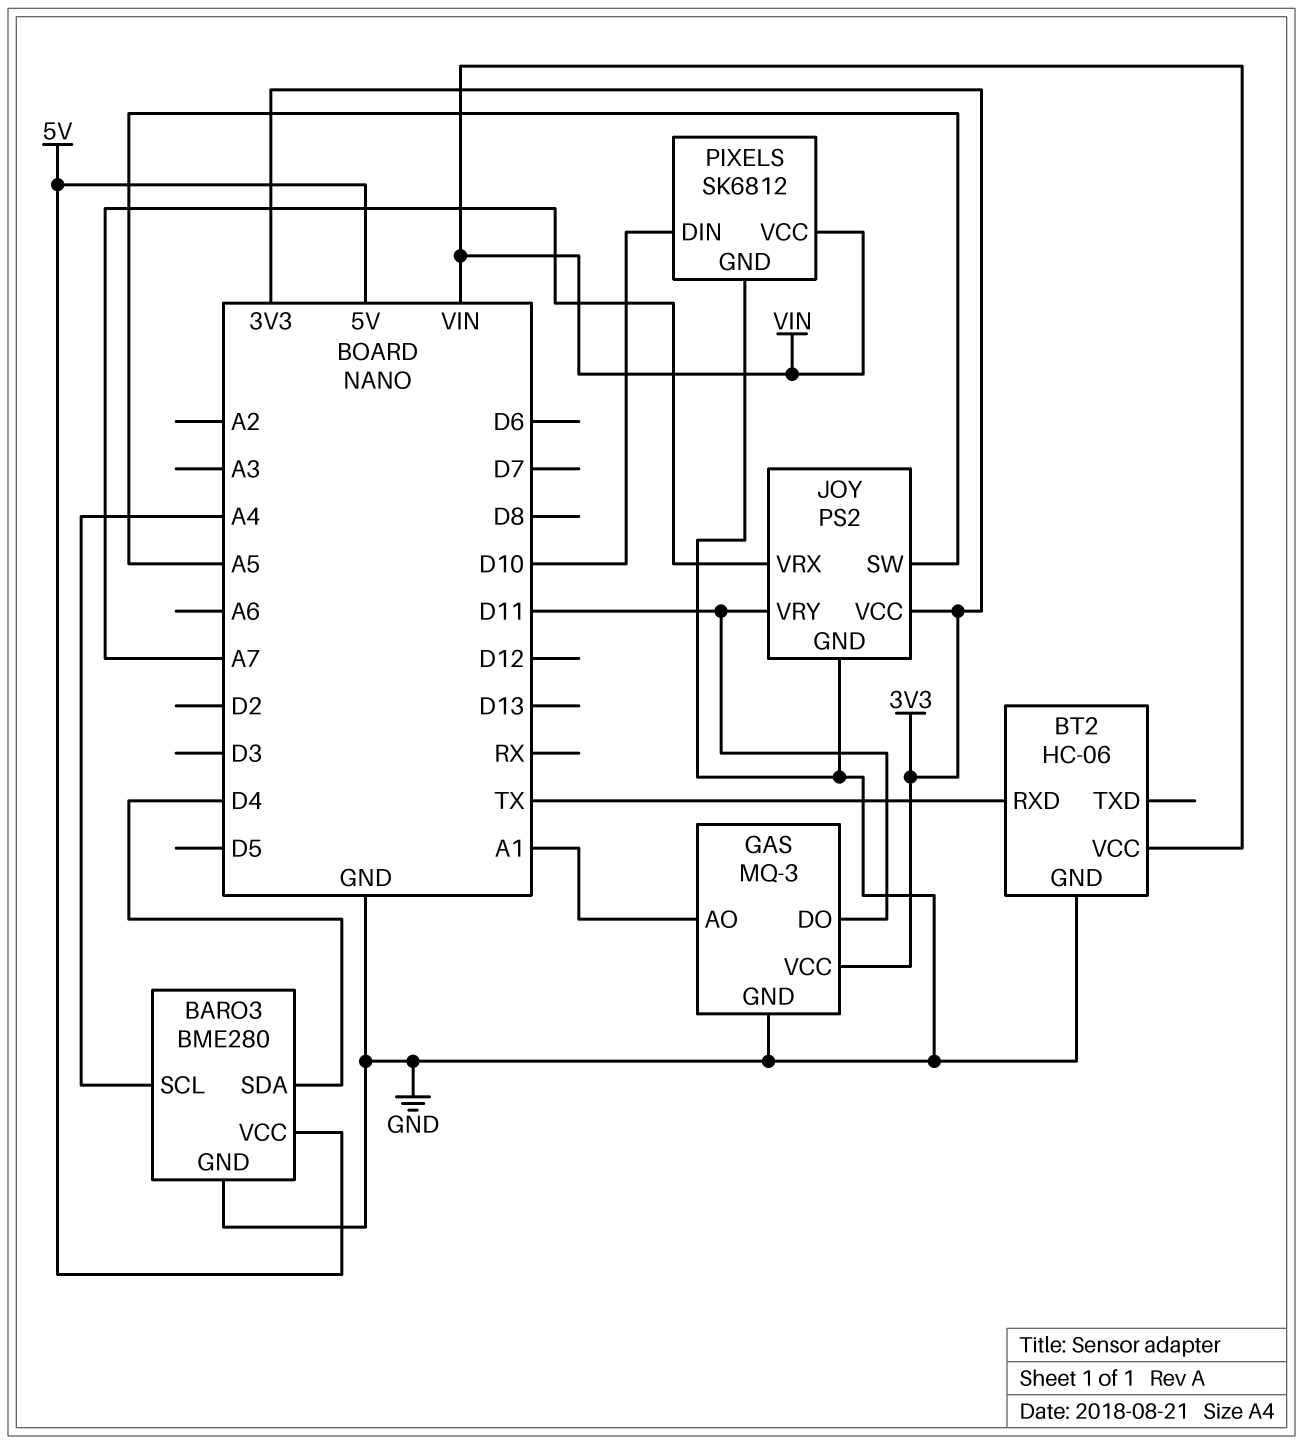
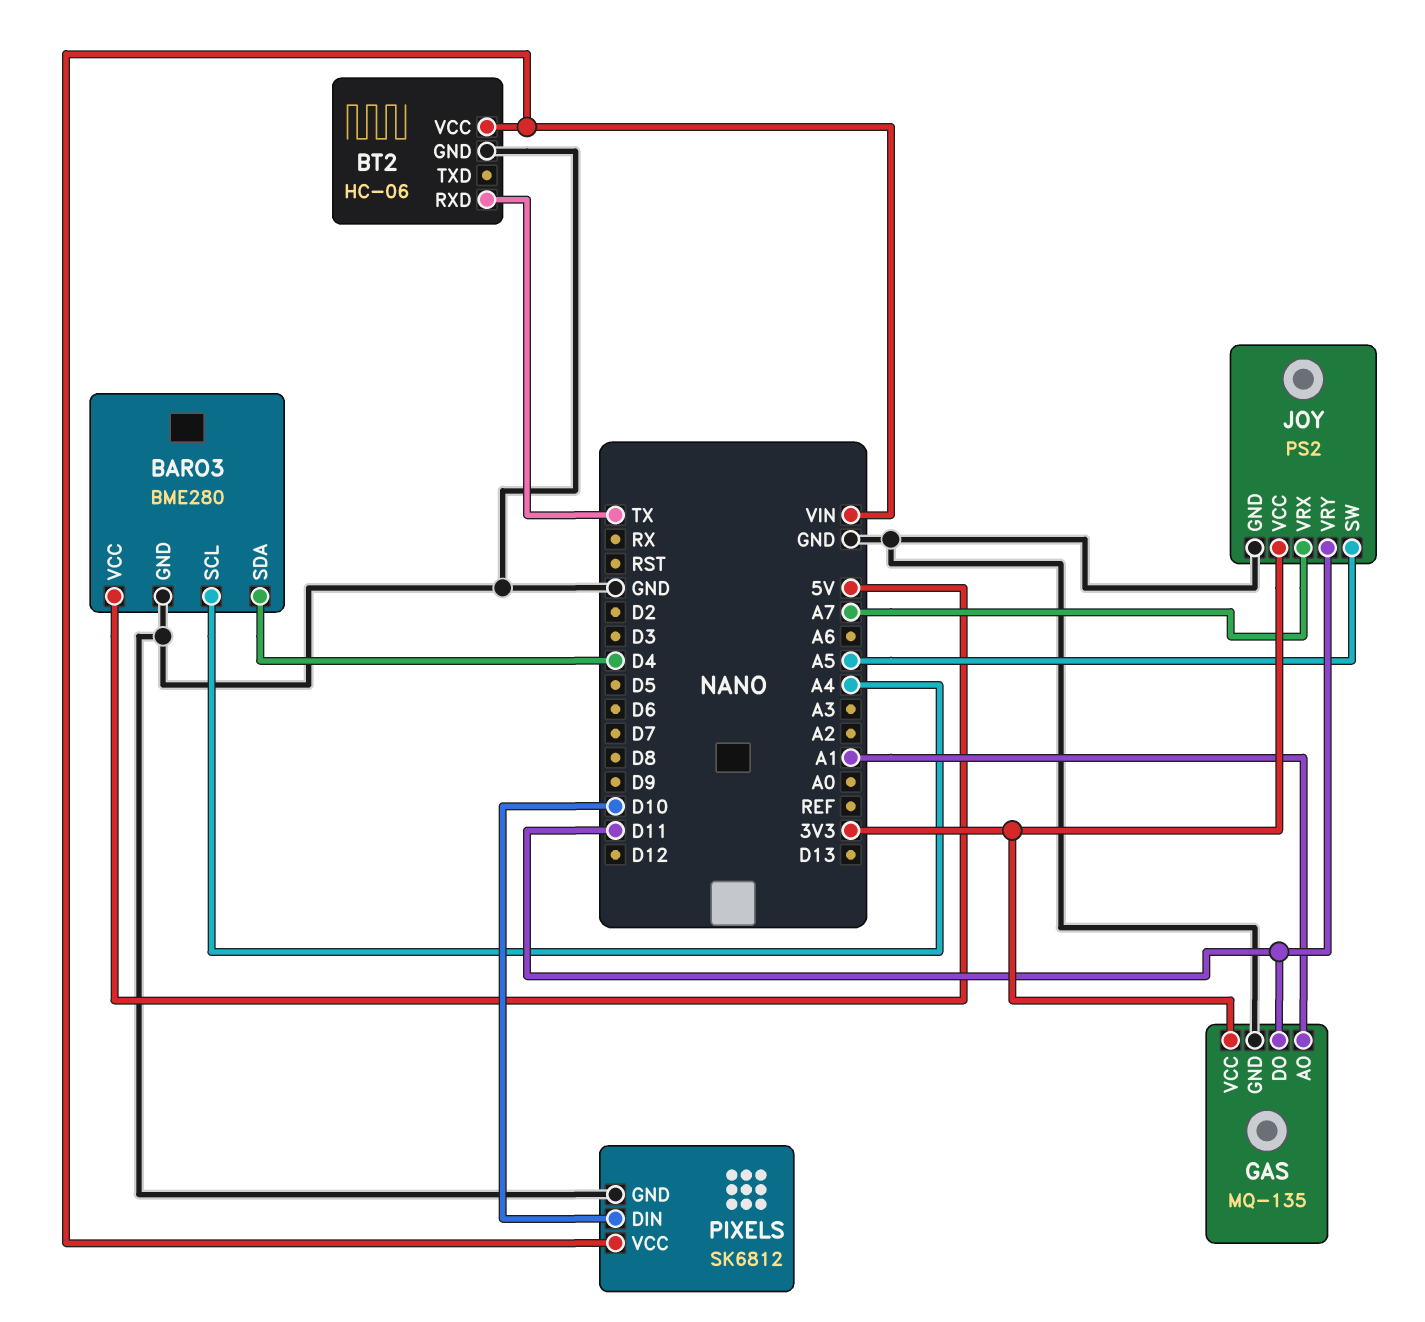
GAS: MQ-3 -> MQ-135

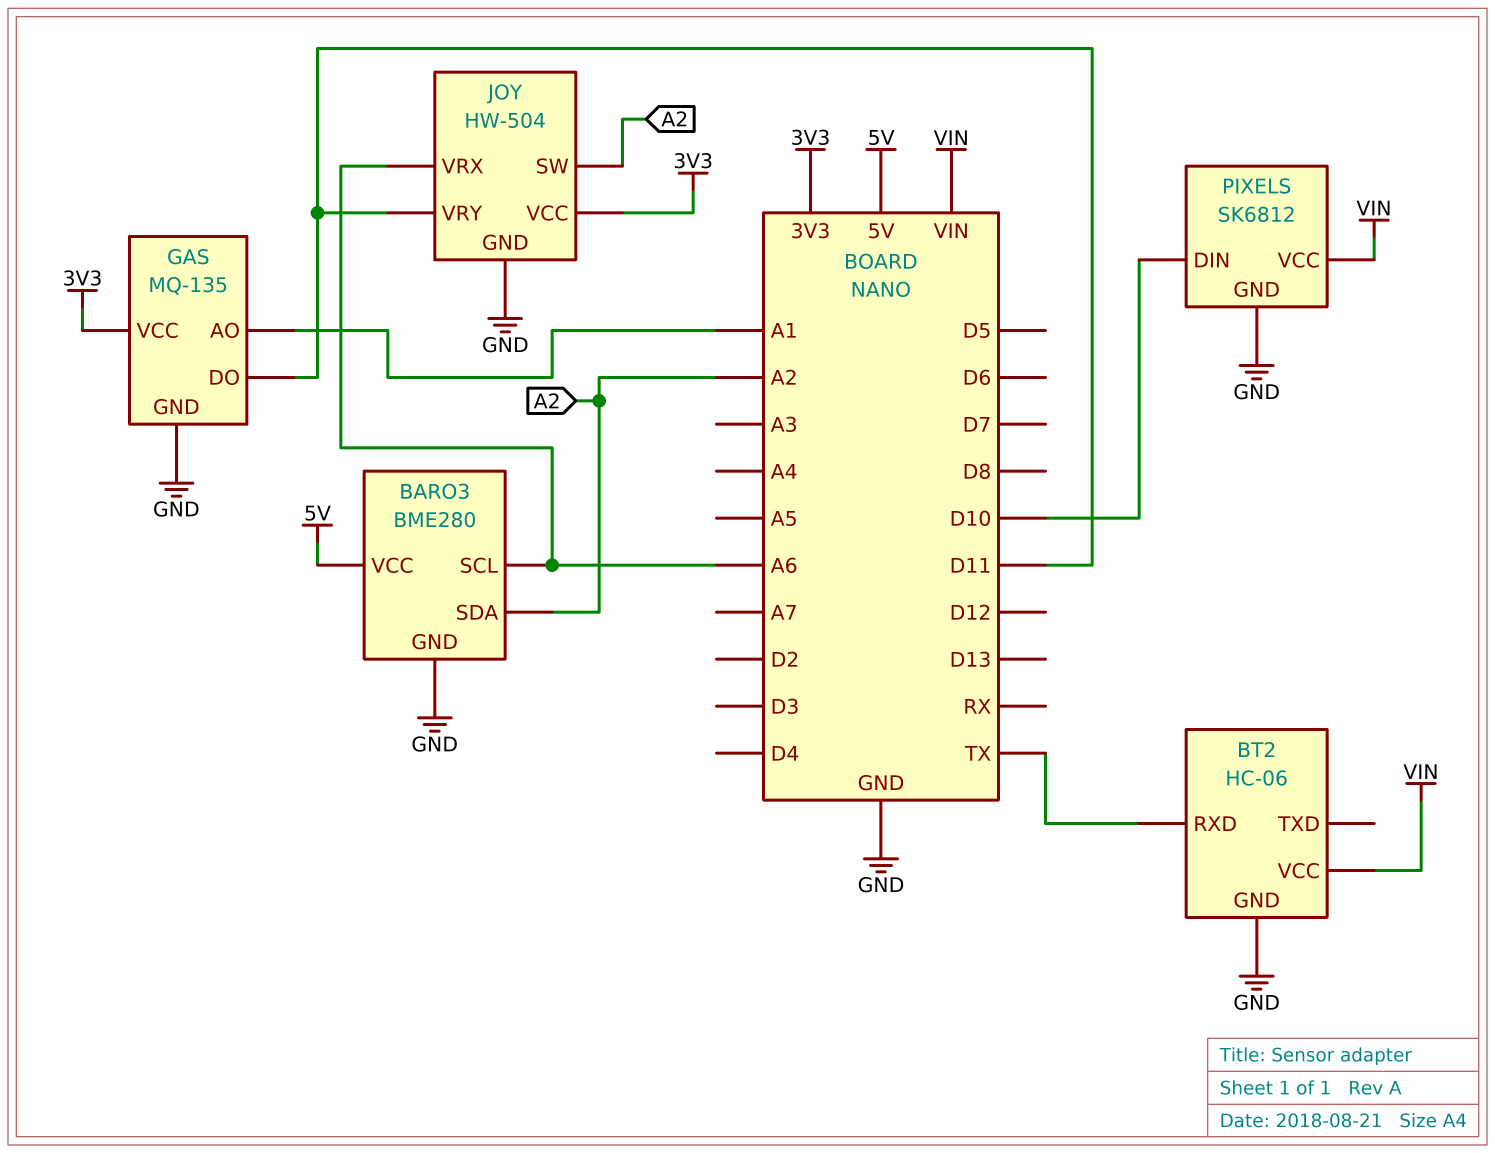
BARO3 pin SCL: A4 -> A6
BARO3 pin SDA: D4 -> A2
JOY: PS2 -> HW-504
JOY pin SW: A5 -> A2
JOY pin VRX: A7 -> A6

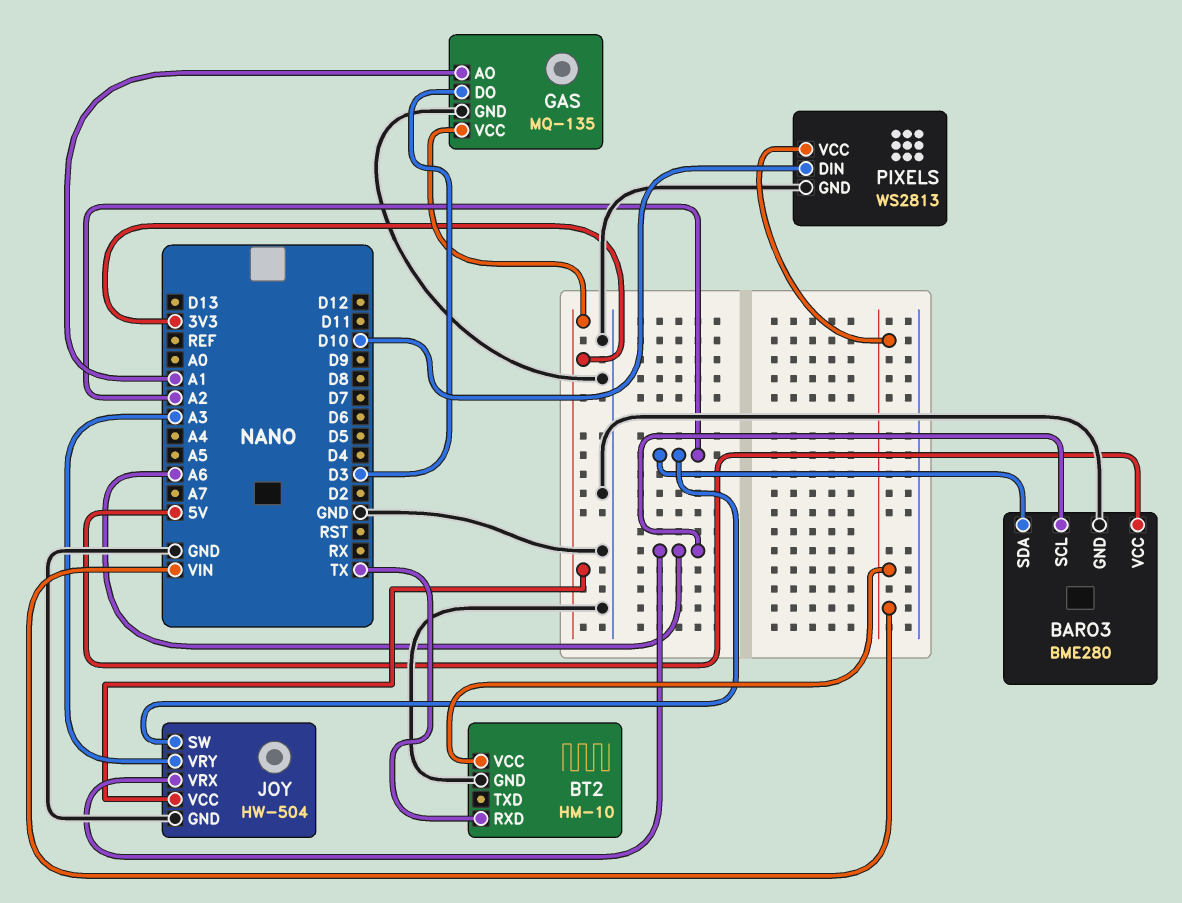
BT2: HC-06 -> HM-10
GAS pin DO: D11 -> D3
JOY pin VRY: D11 -> A3
PIXELS: SK6812 -> WS2813

